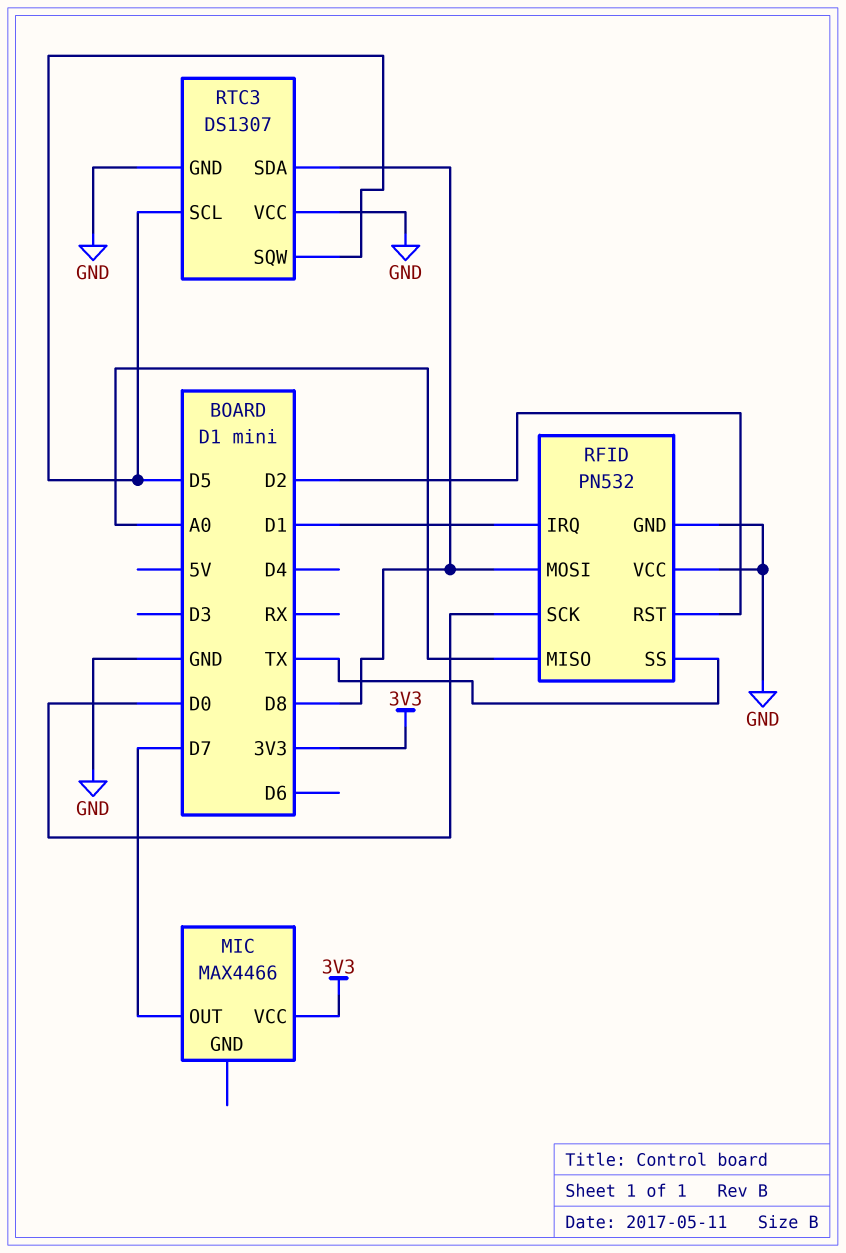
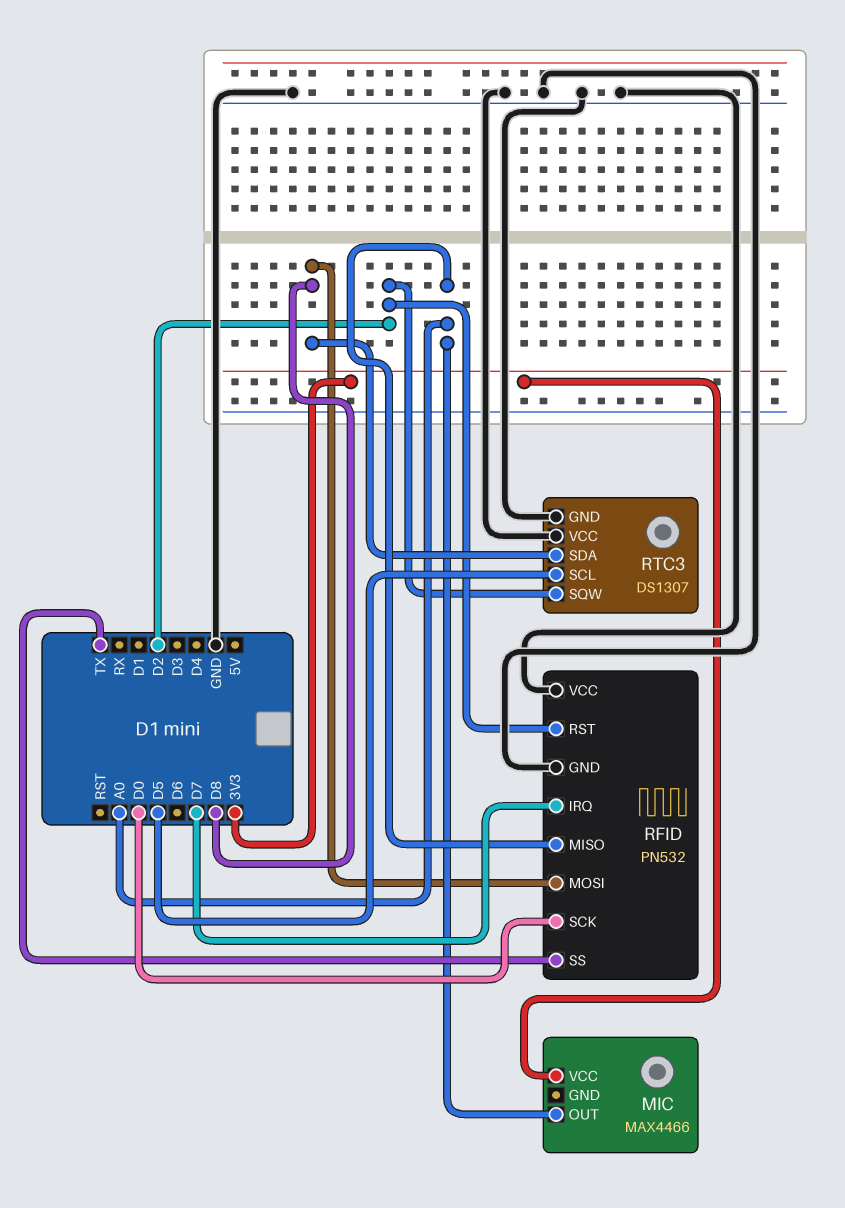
MIC pin OUT: D7 -> A0
RFID pin IRQ: D1 -> D7
RTC3 pin SQW: D5 -> D2

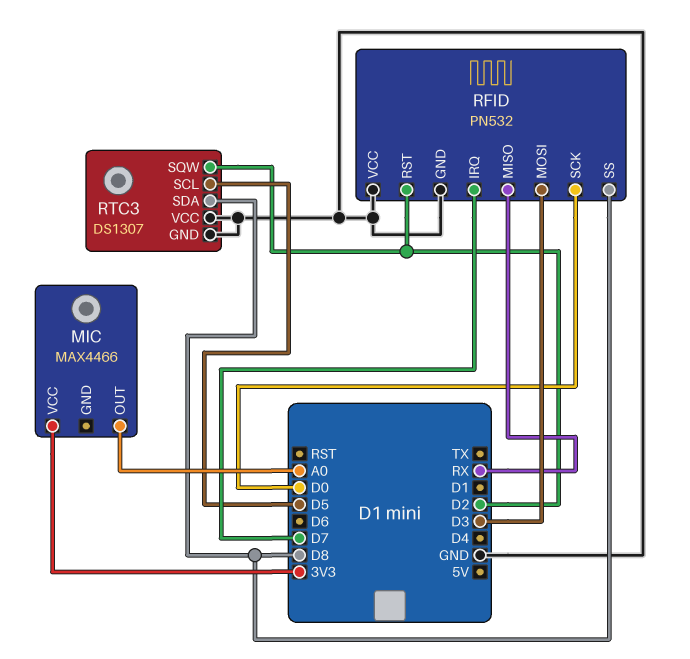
RFID pin MISO: A0 -> RX
RFID pin MOSI: D8 -> D3
RFID pin SS: TX -> D8

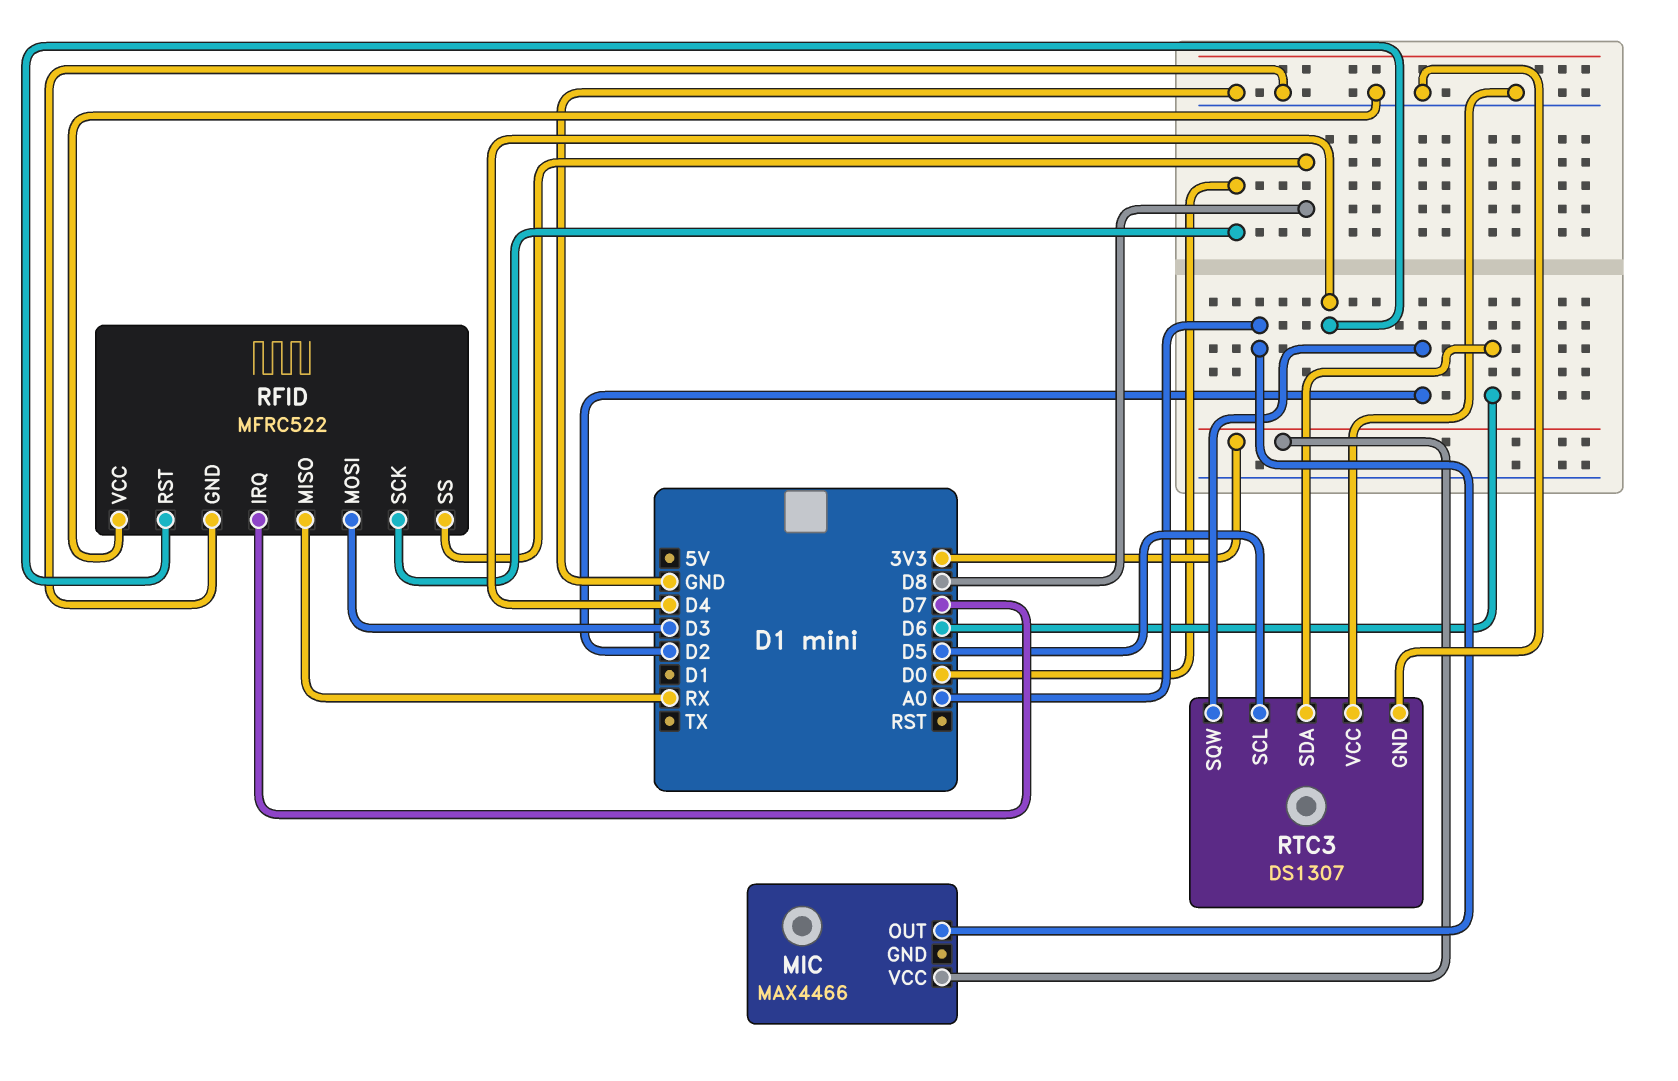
RFID: PN532 -> MFRC522
RFID pin RST: D2 -> D4
RTC3 pin SDA: D8 -> D6

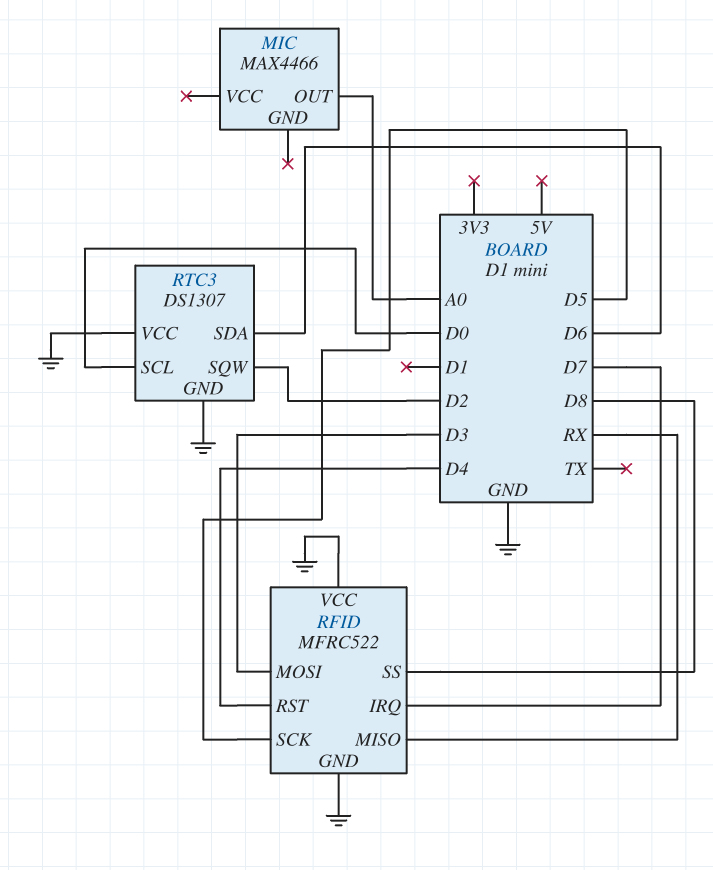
MIC pin VCC: 3V3 -> none
RFID pin SCK: D0 -> D5
RTC3 pin SCL: D5 -> D0

